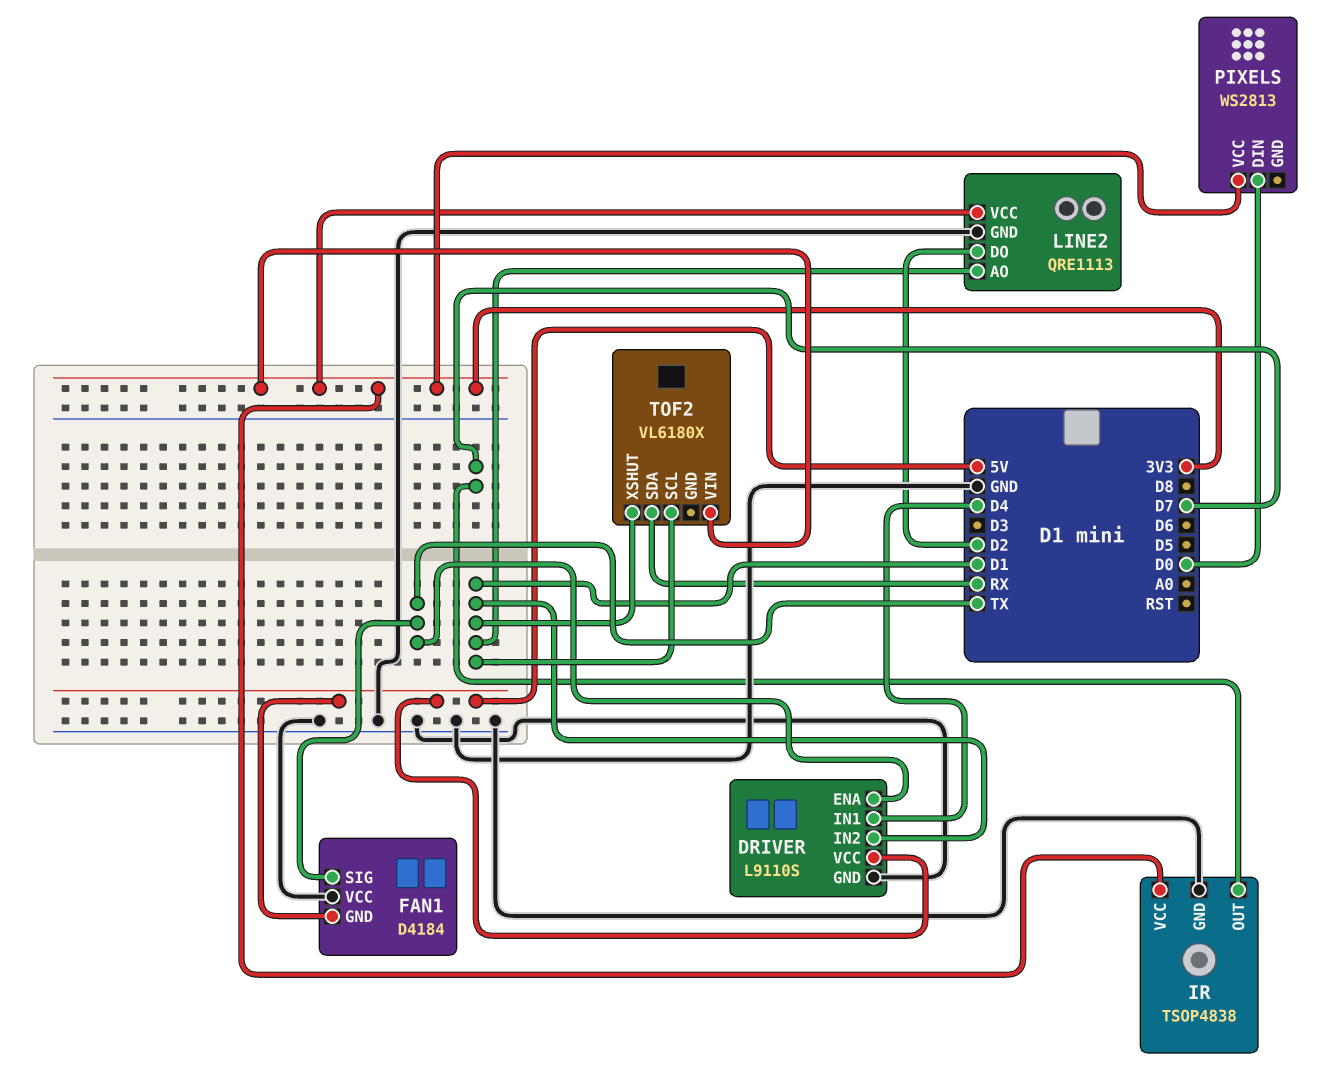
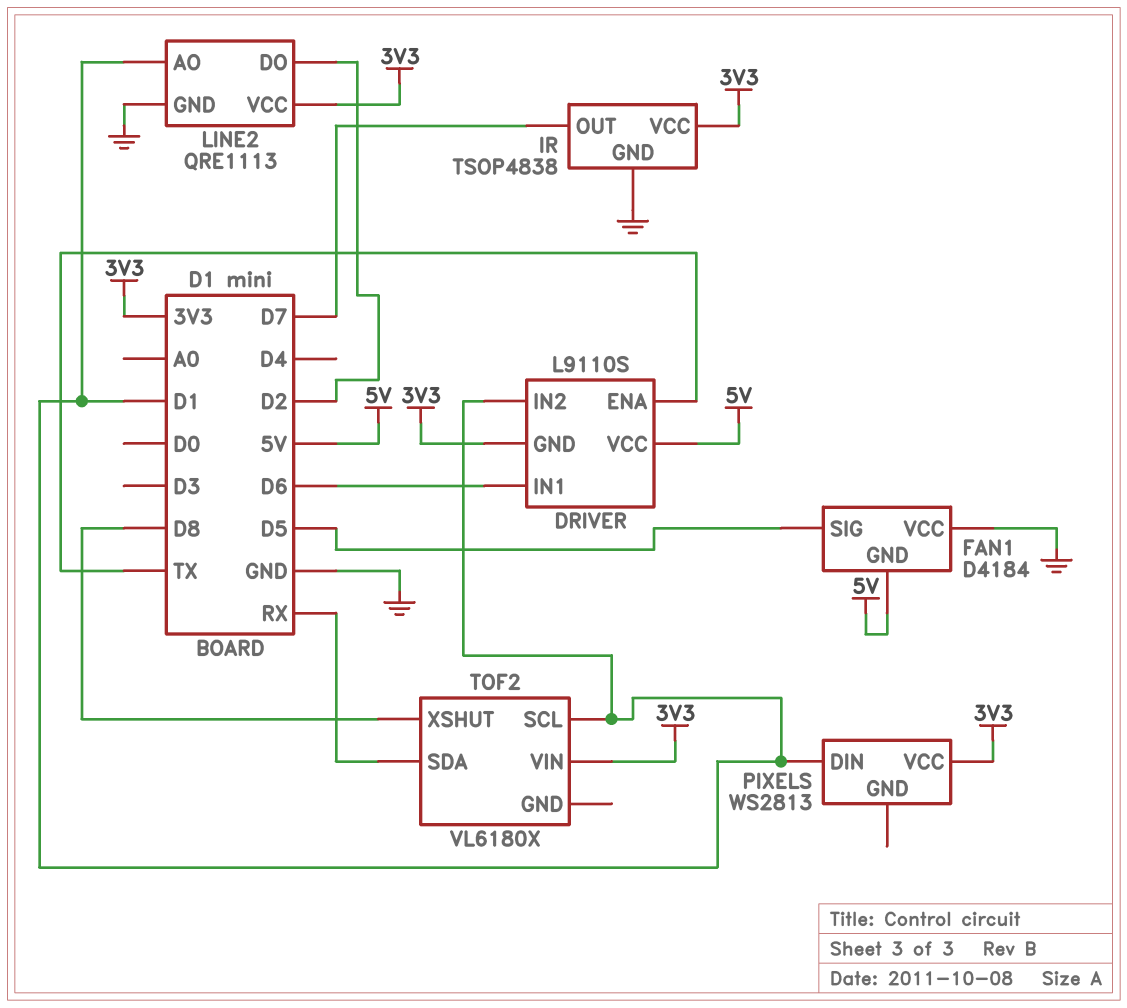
DRIVER pin GND: GND -> 3V3
DRIVER pin IN1: D4 -> D6
FAN1 pin SIG: TX -> D5
PIXELS pin DIN: D0 -> D1
TOF2 pin XSHUT: D1 -> D8

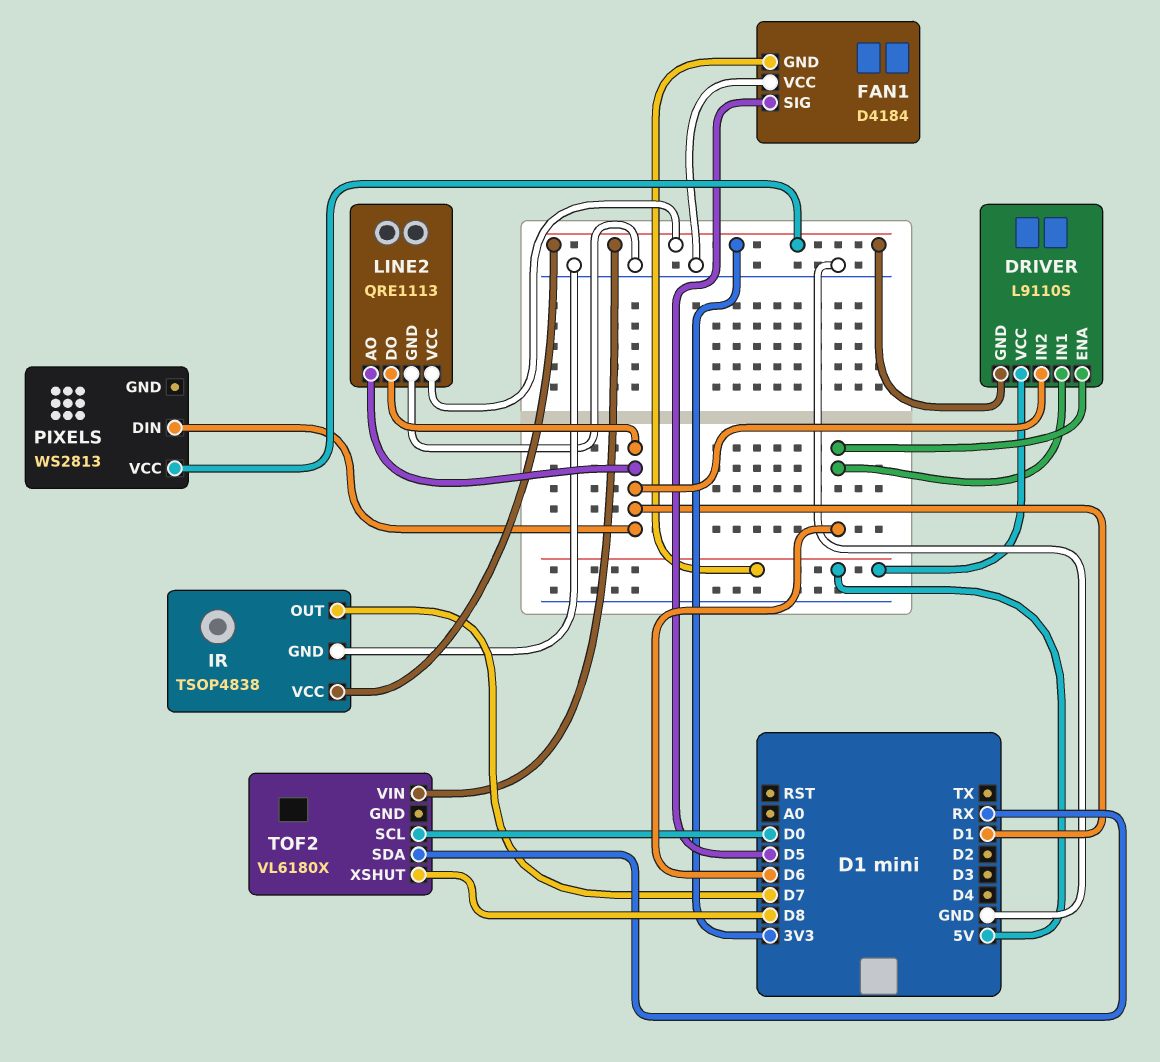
DRIVER pin ENA: TX -> D6
LINE2 pin DO: D2 -> D1
TOF2 pin SCL: D1 -> D0

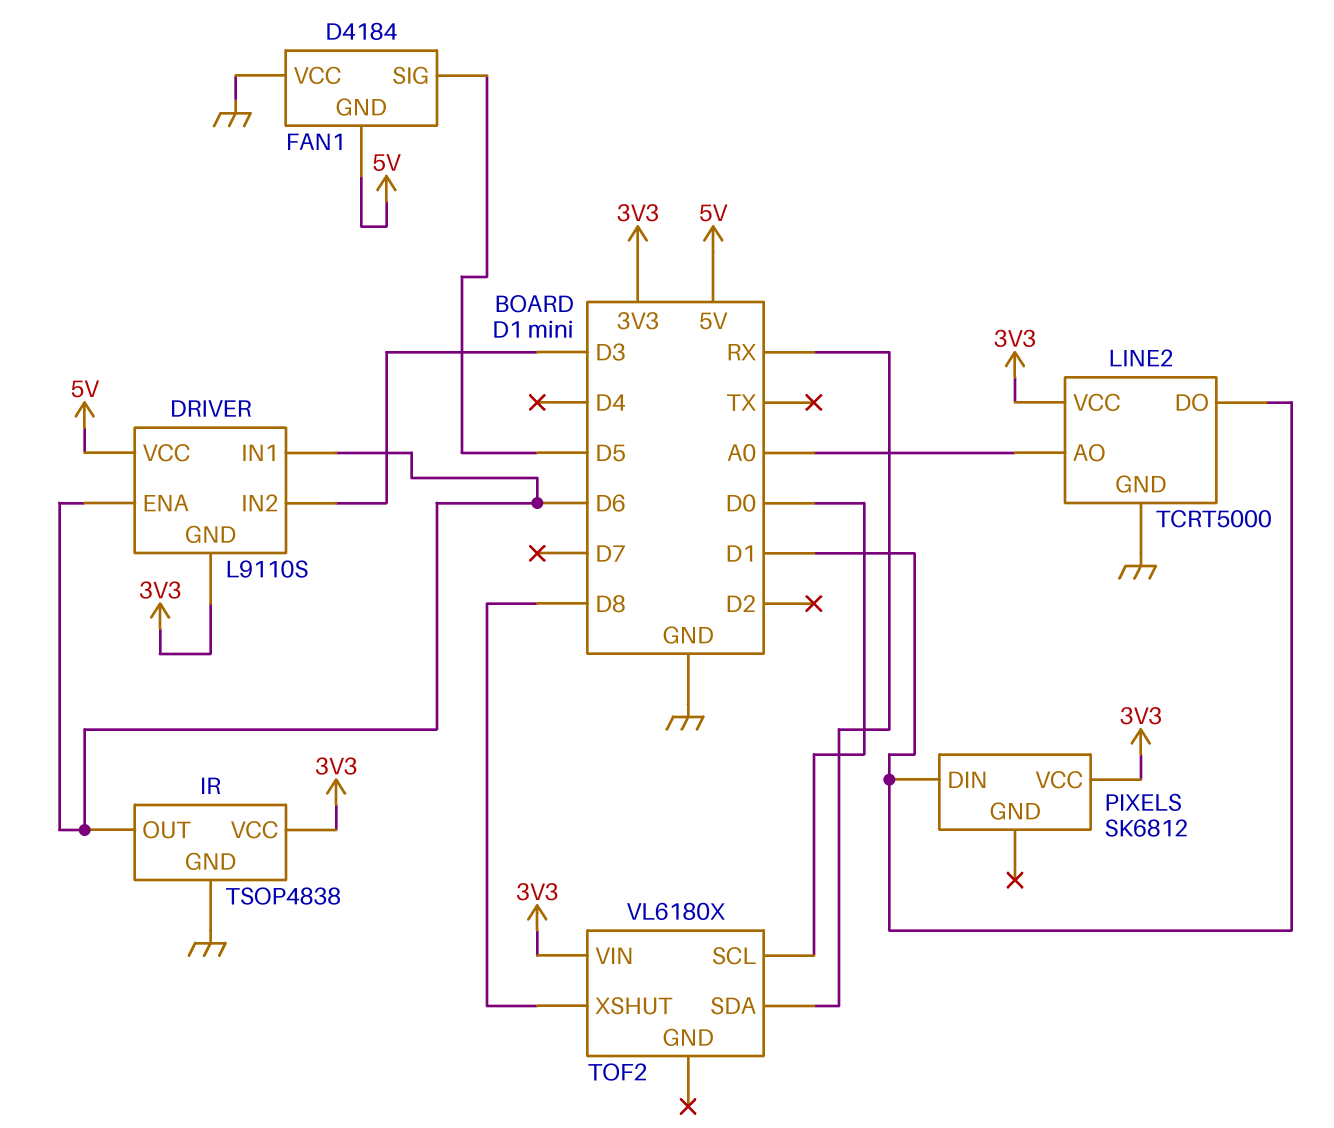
DRIVER pin IN2: D1 -> D3
IR pin OUT: D7 -> D6
LINE2: QRE1113 -> TCRT5000
LINE2 pin AO: D1 -> A0
PIXELS: WS2813 -> SK6812

